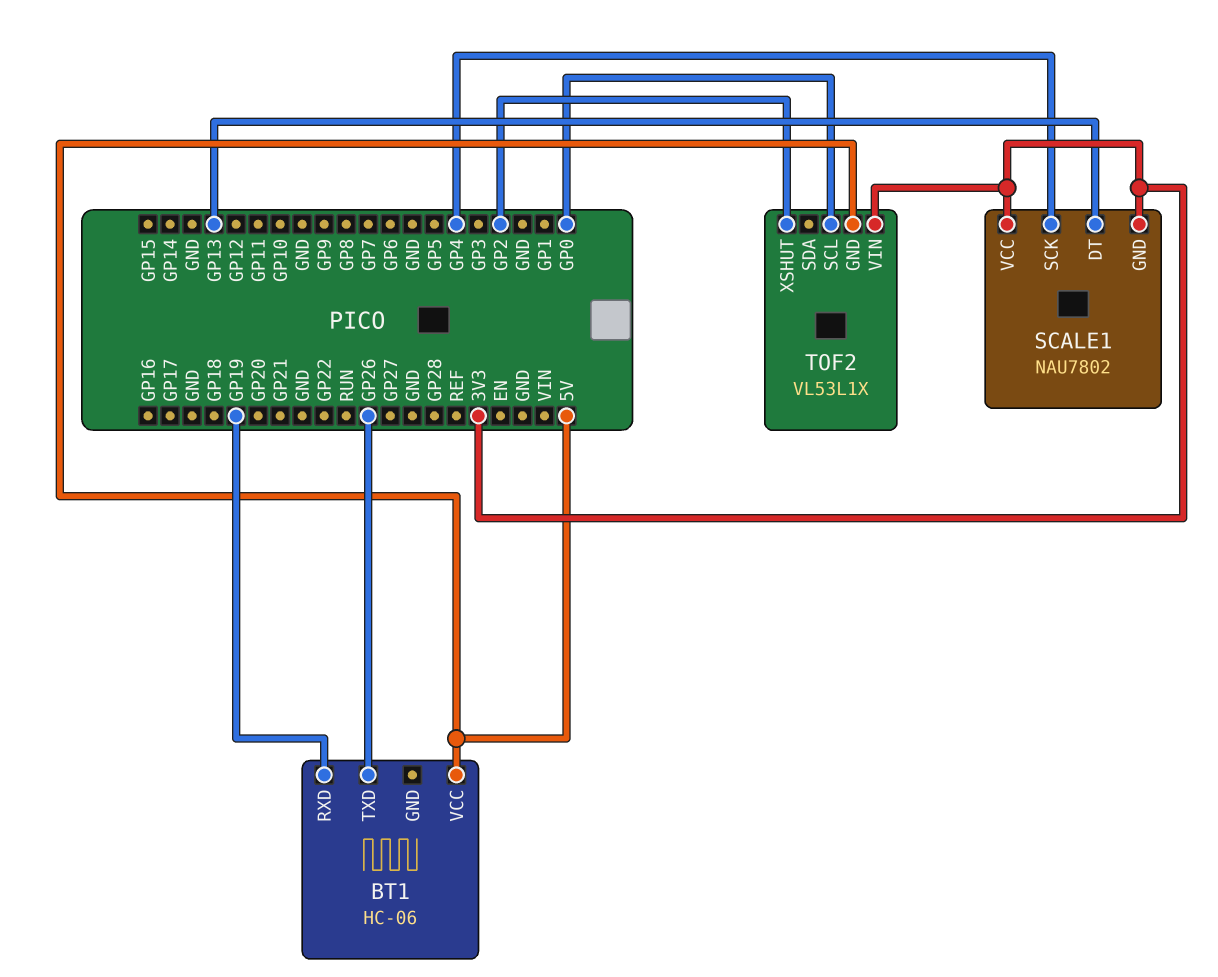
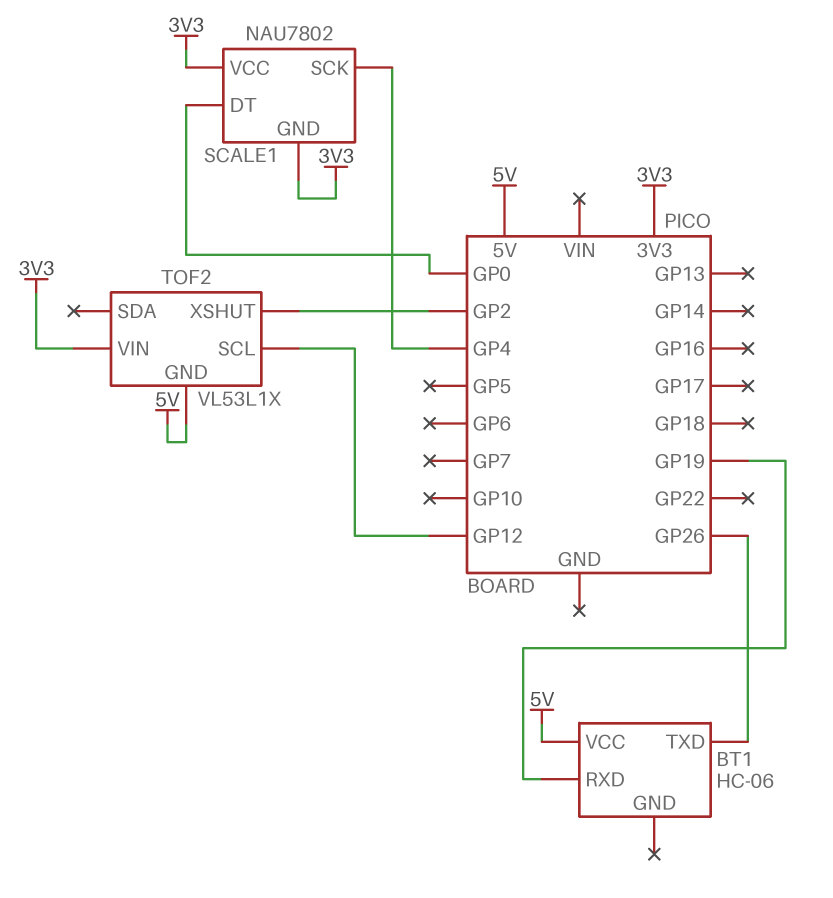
SCALE1 pin DT: GP13 -> GP0
TOF2 pin SCL: GP0 -> GP12

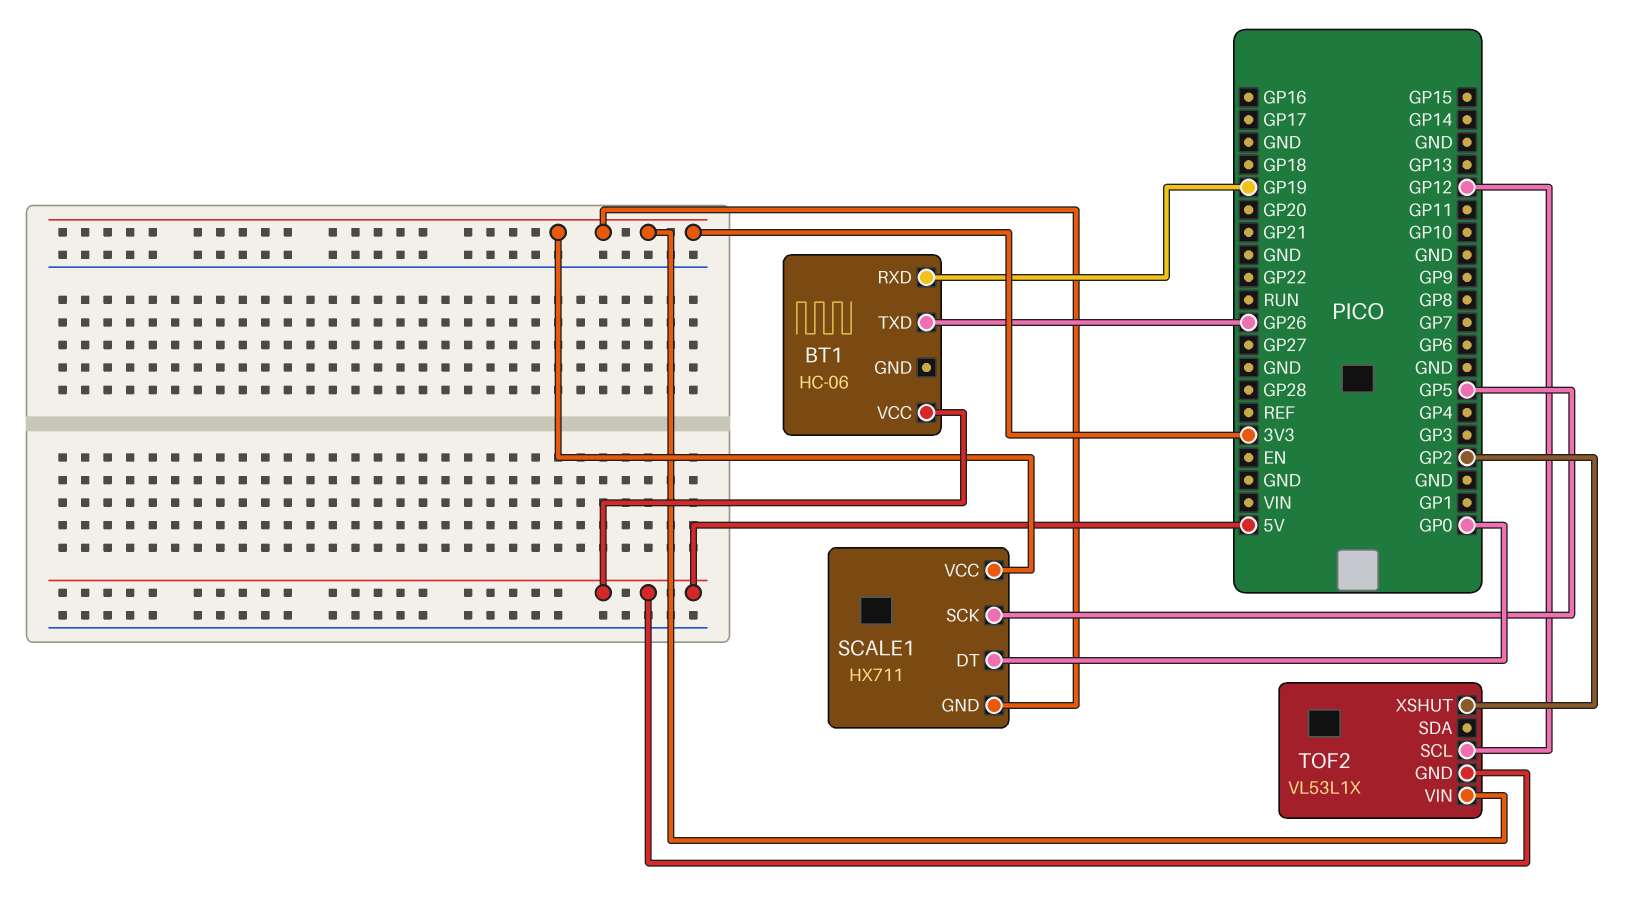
SCALE1: NAU7802 -> HX711
SCALE1 pin SCK: GP4 -> GP5

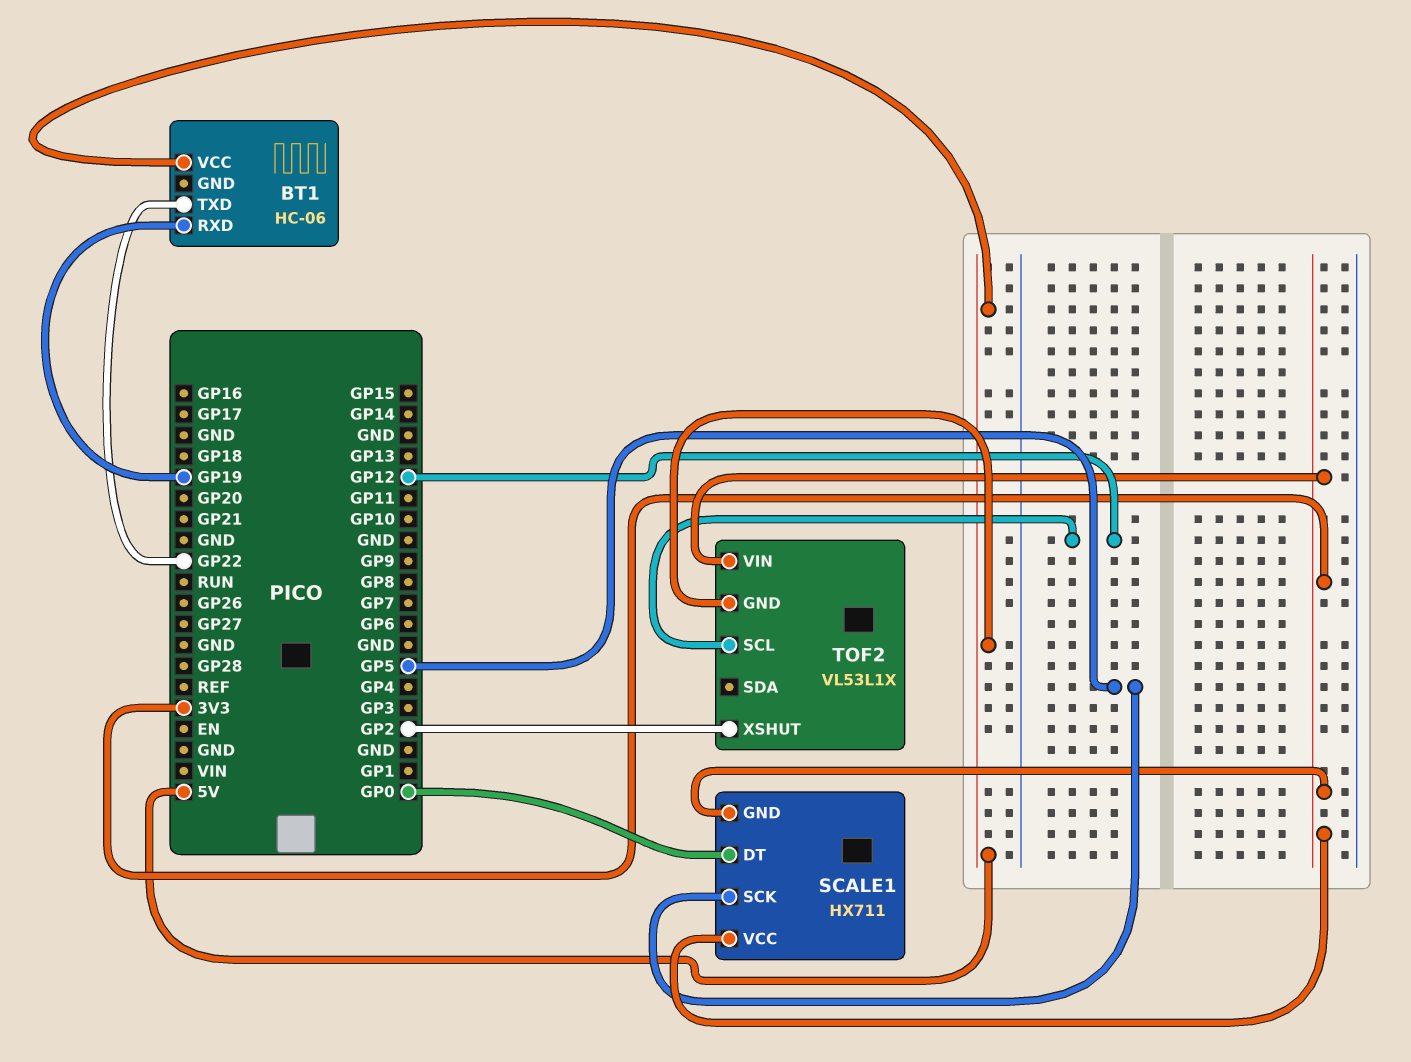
BT1 pin TXD: GP26 -> GP22

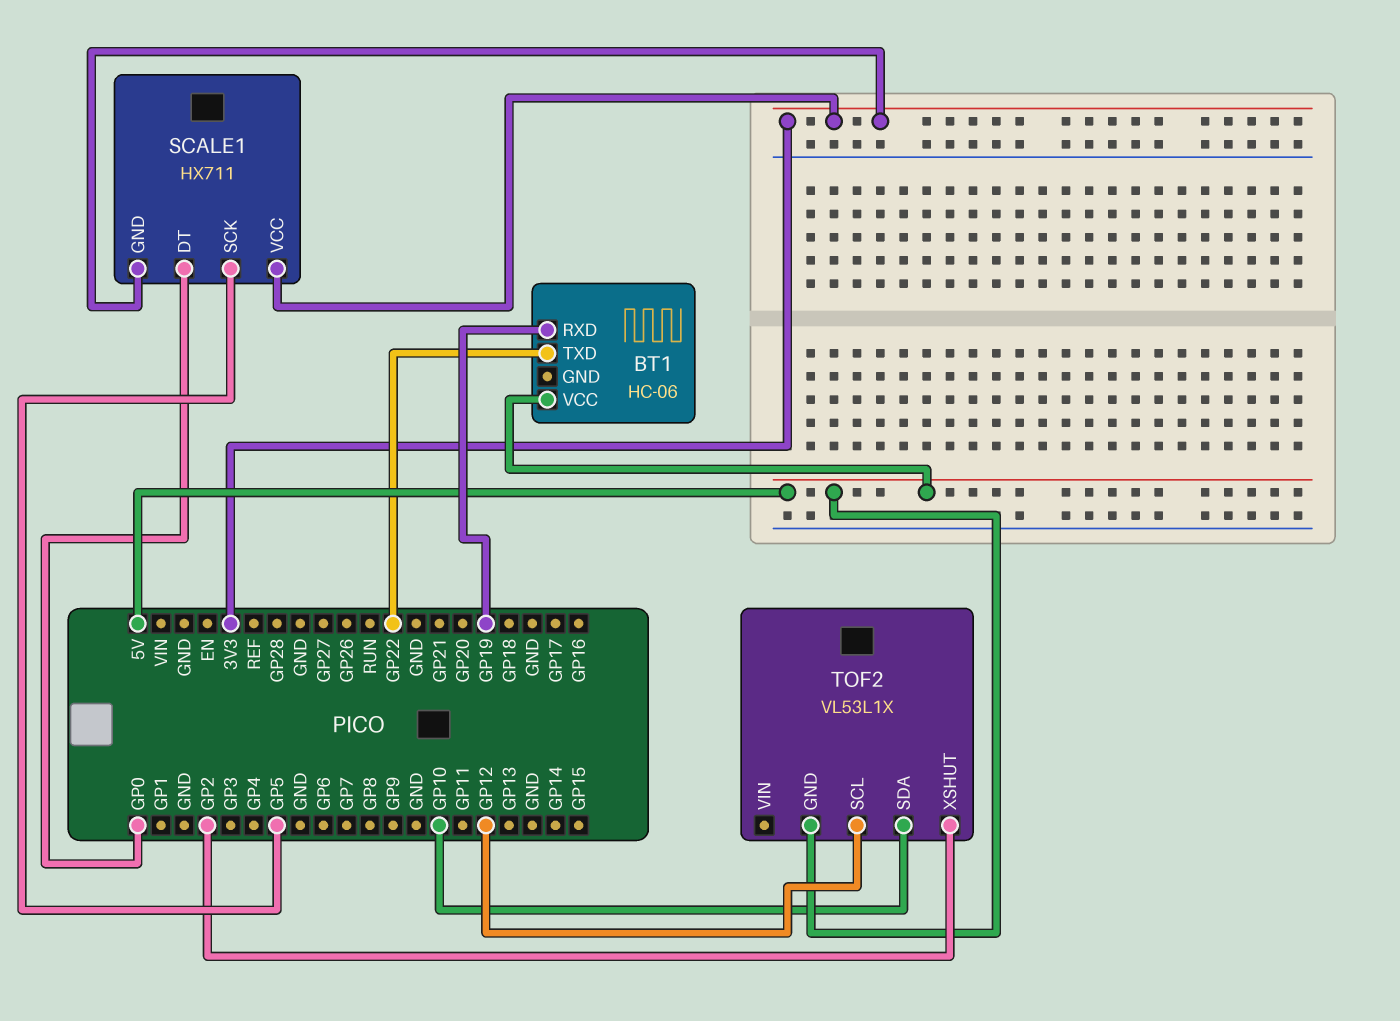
TOF2 pin SDA: none -> GP10
TOF2 pin VIN: 3V3 -> none

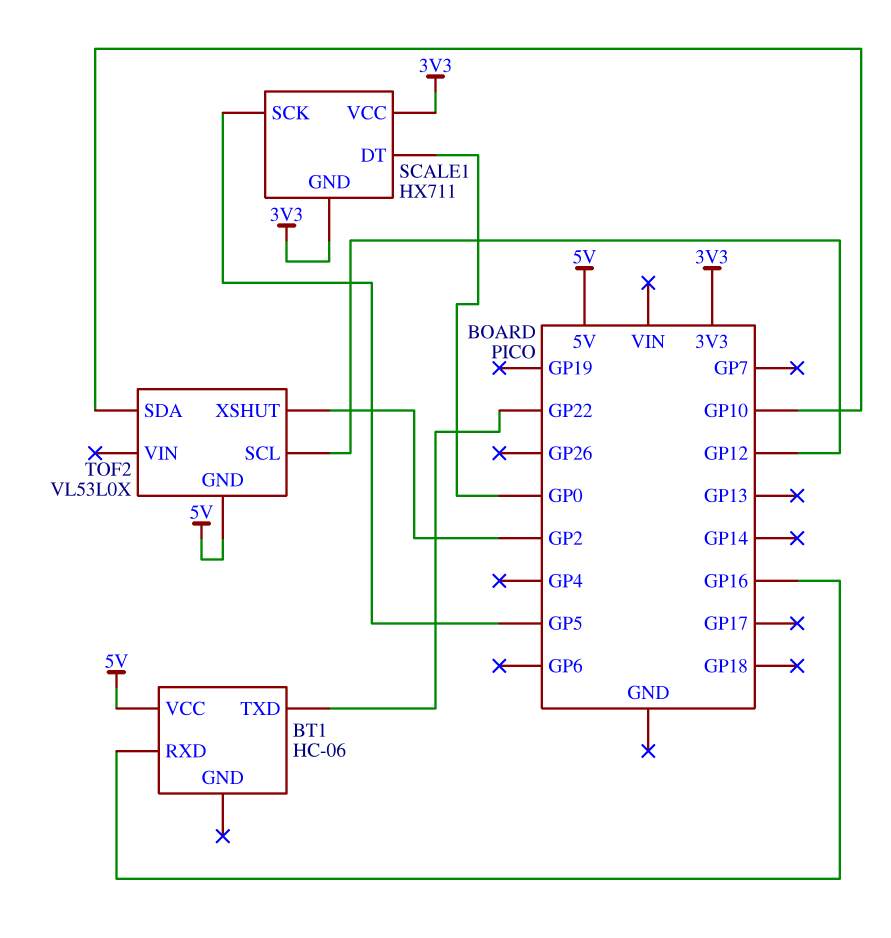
BT1 pin RXD: GP19 -> GP16
TOF2: VL53L1X -> VL53L0X

